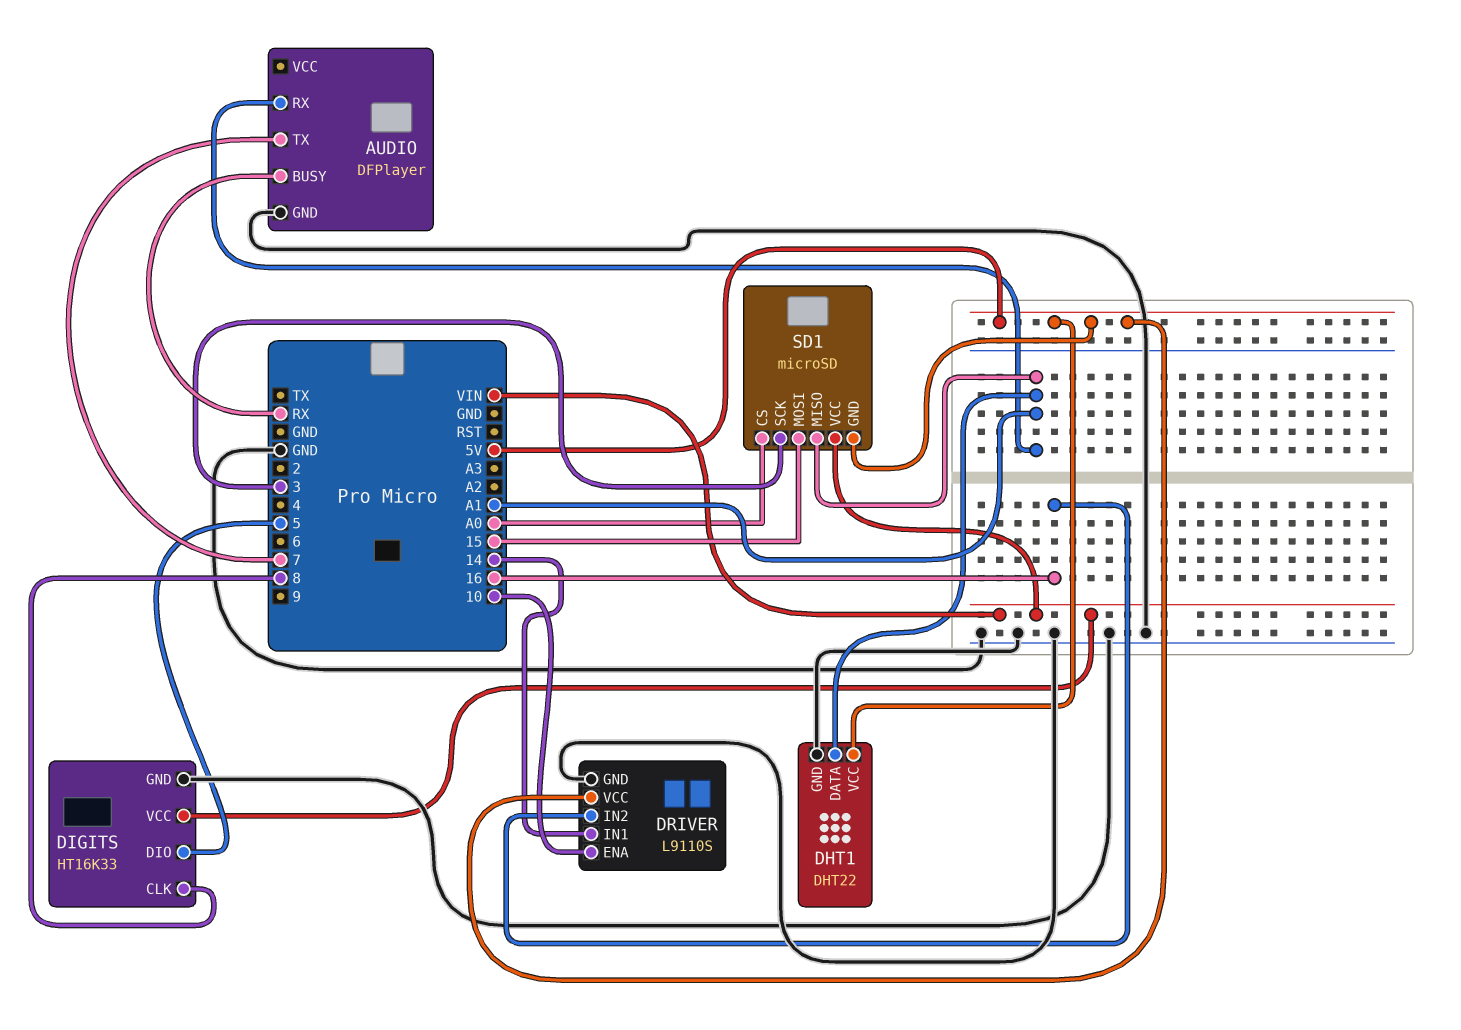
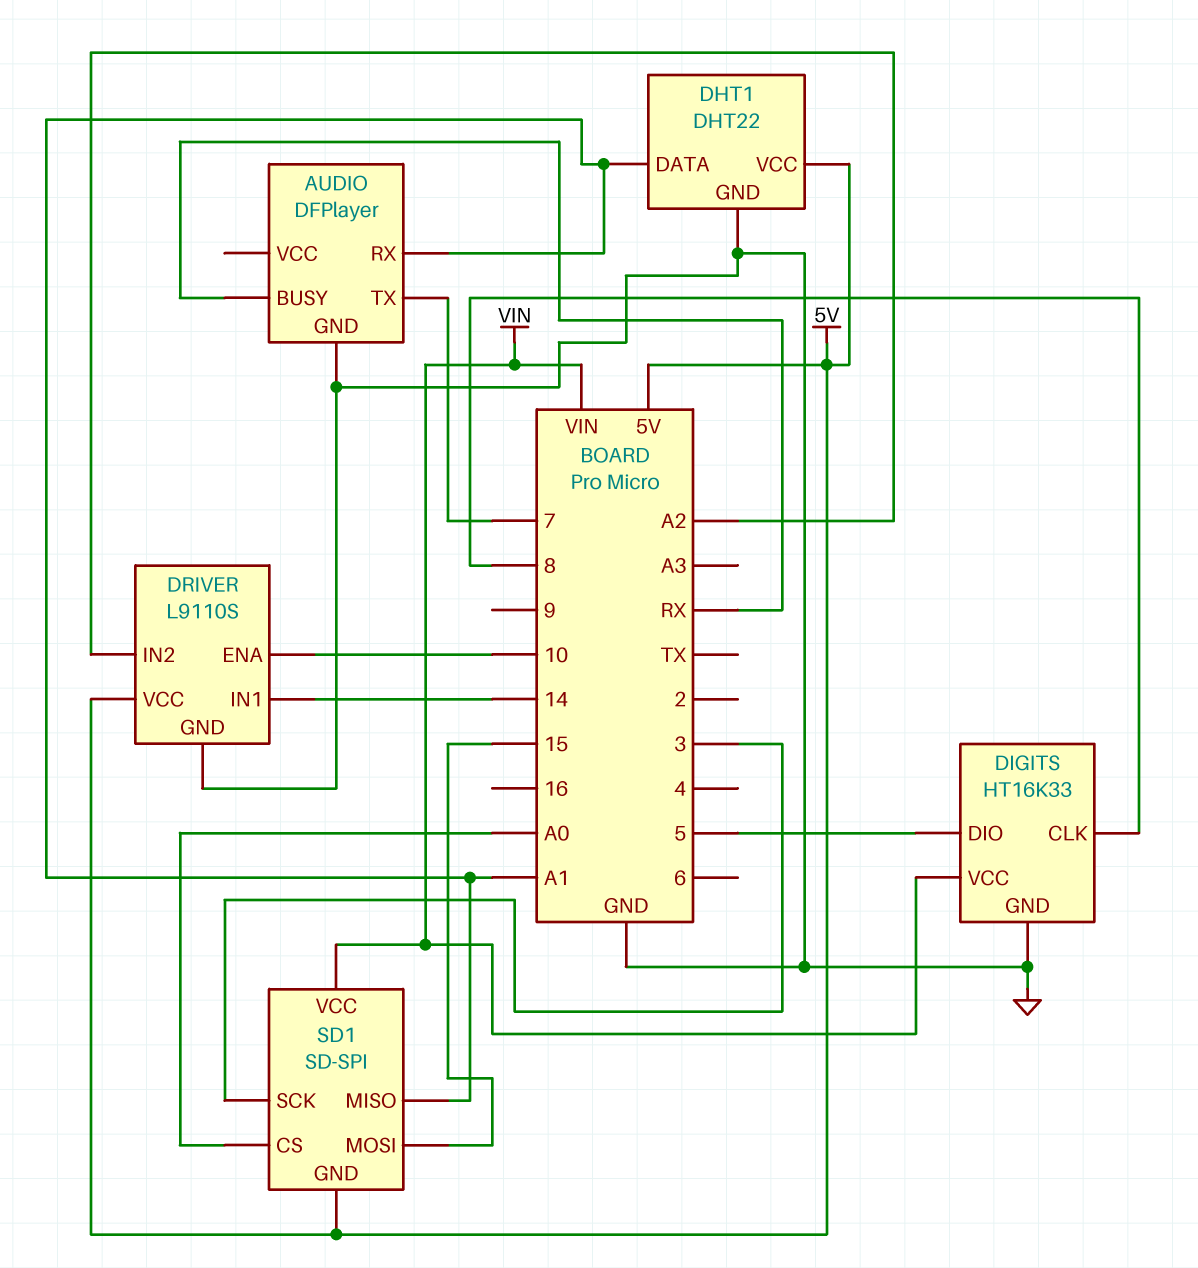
DRIVER pin IN2: 16 -> A2
SD1: microSD -> SD-SPI

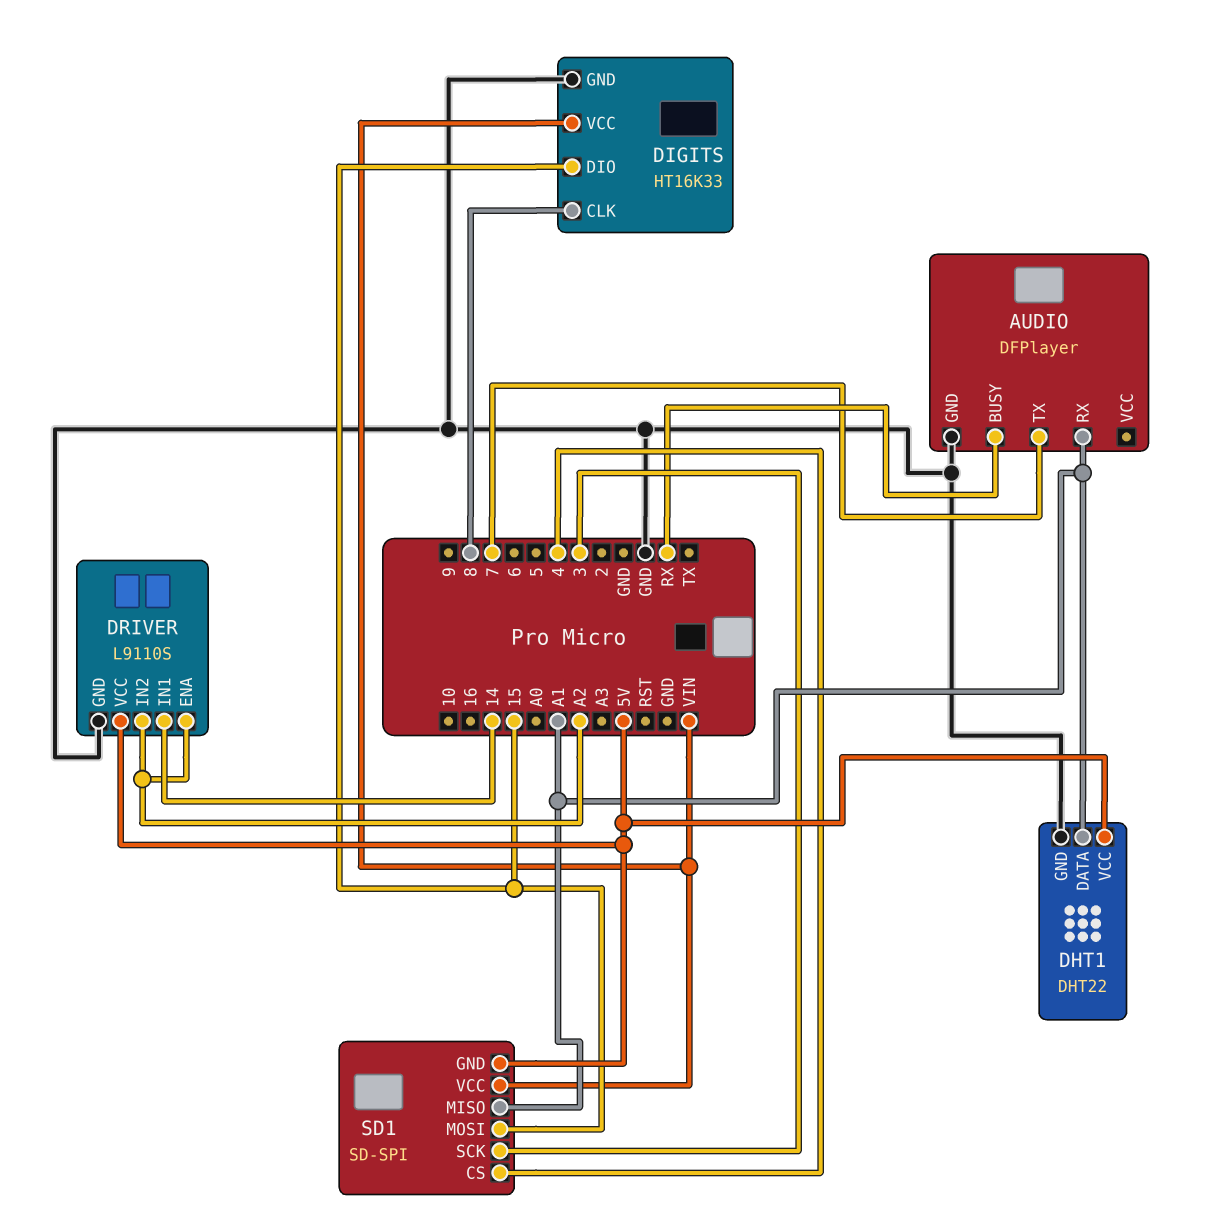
DIGITS pin DIO: 5 -> 15
DRIVER pin ENA: 10 -> A2
SD1 pin CS: A0 -> 4

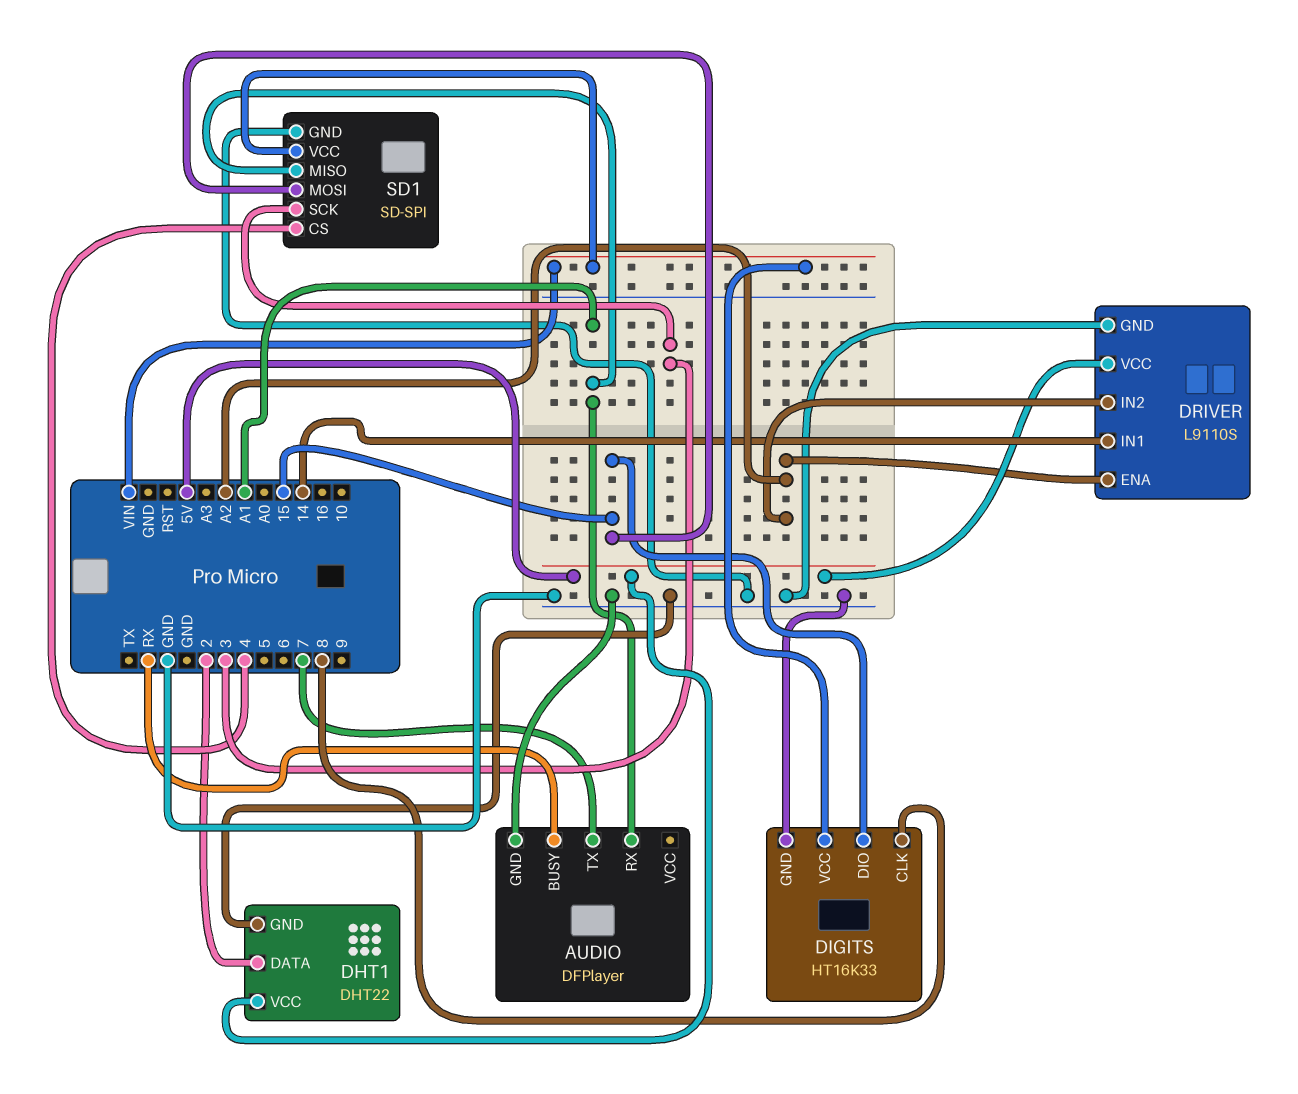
DHT1 pin DATA: A1 -> 2
SD1 pin GND: 5V -> GND

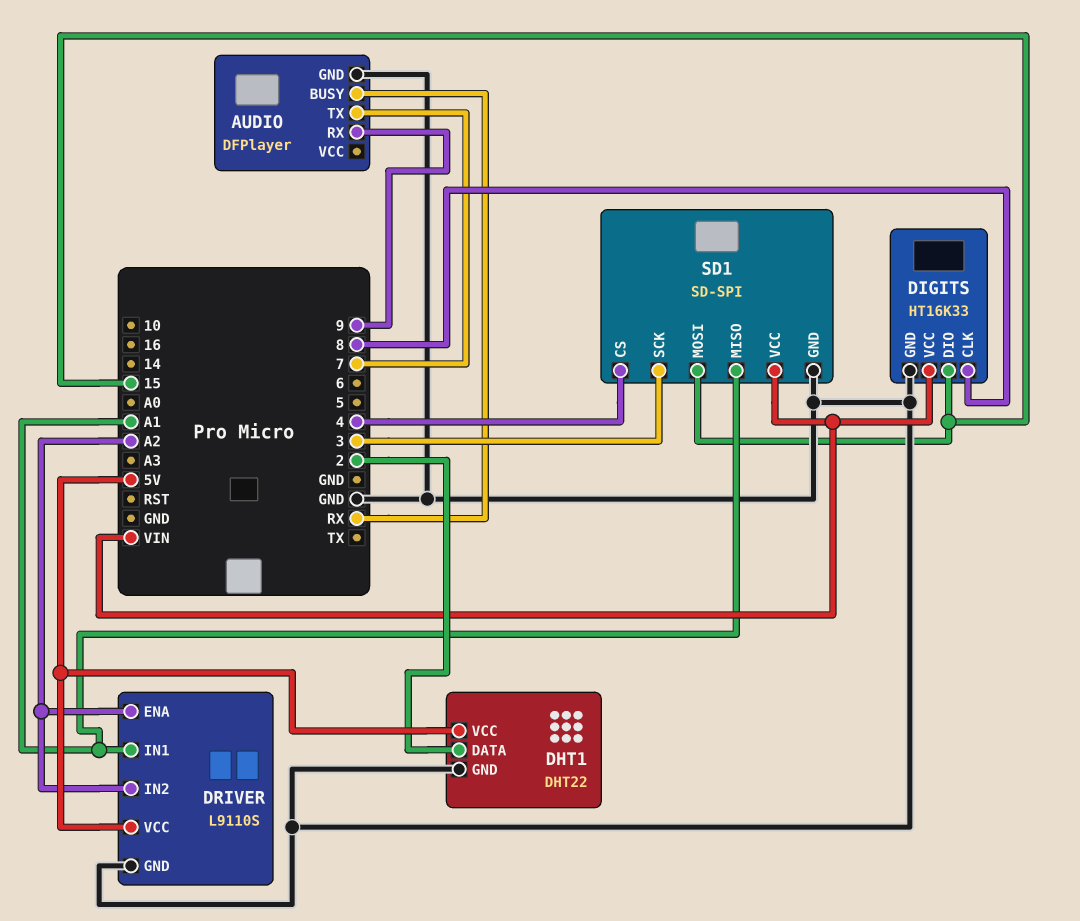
AUDIO pin RX: A1 -> 9
DRIVER pin IN1: 14 -> A1

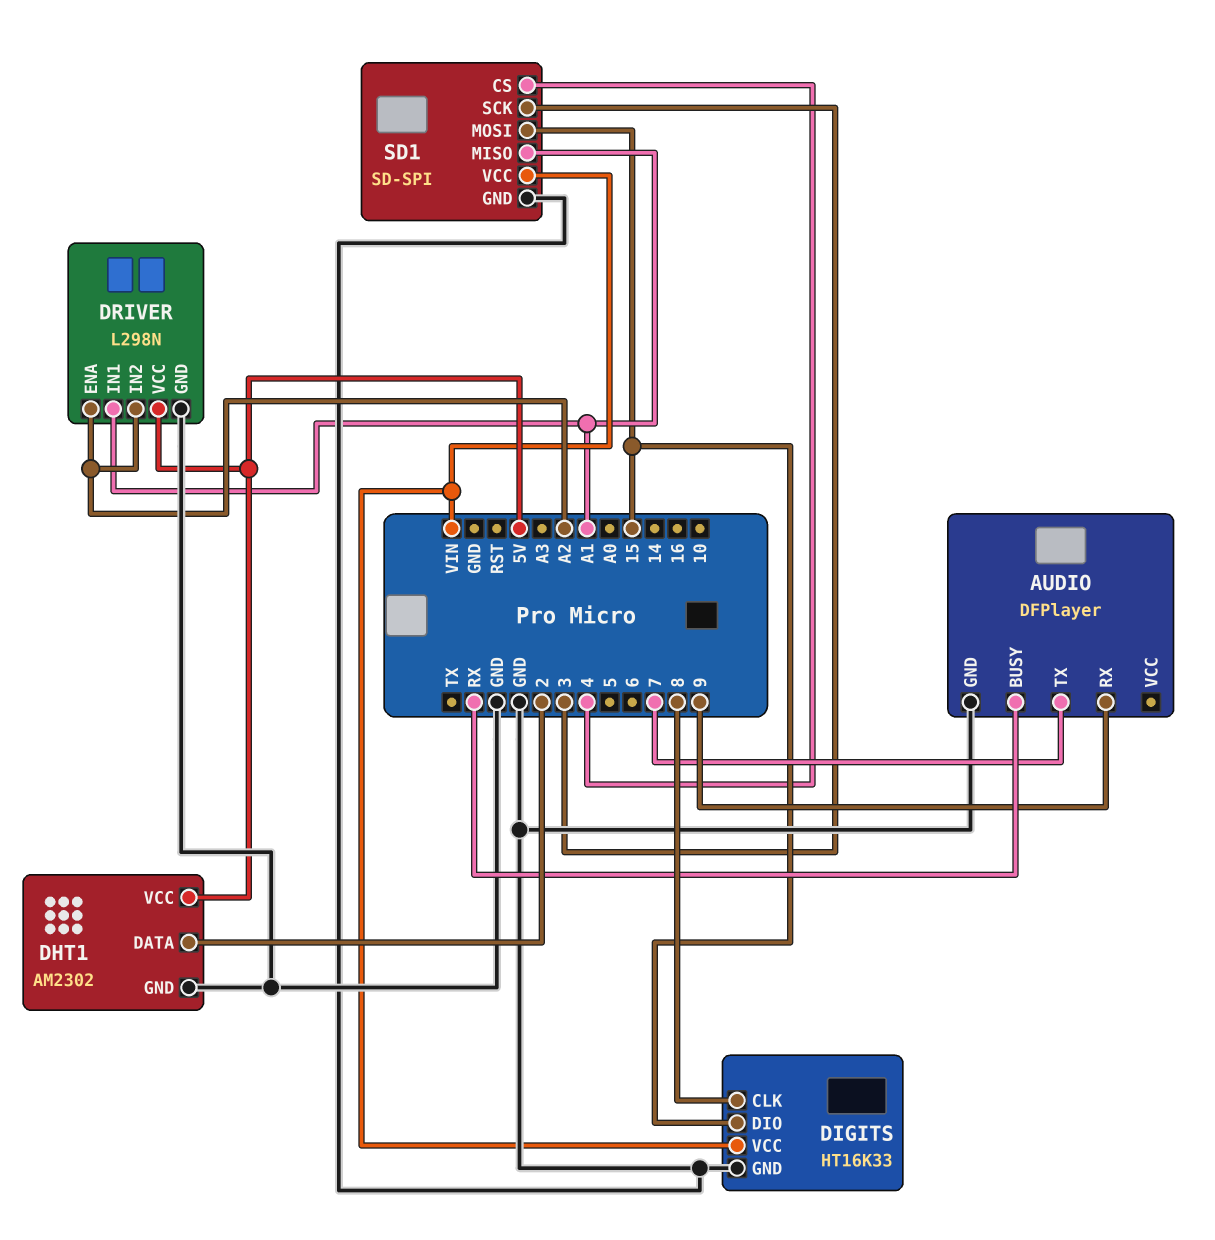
DHT1: DHT22 -> AM2302
DRIVER: L9110S -> L298N

